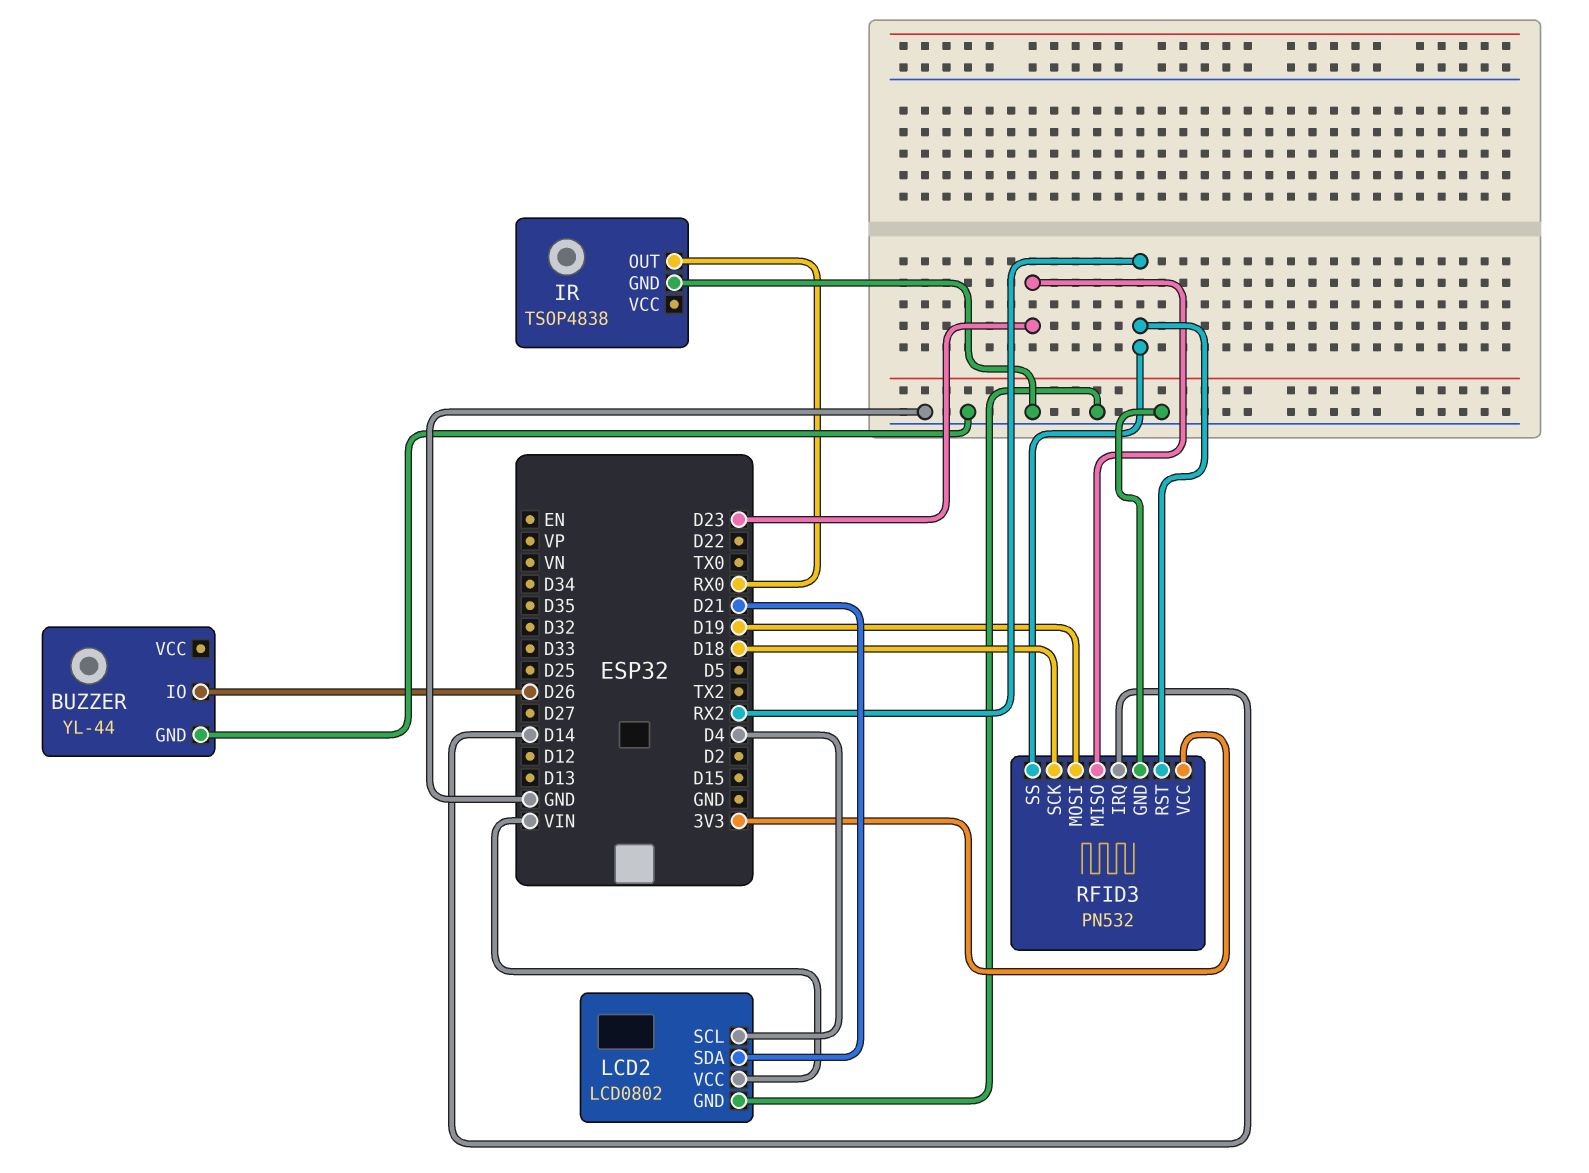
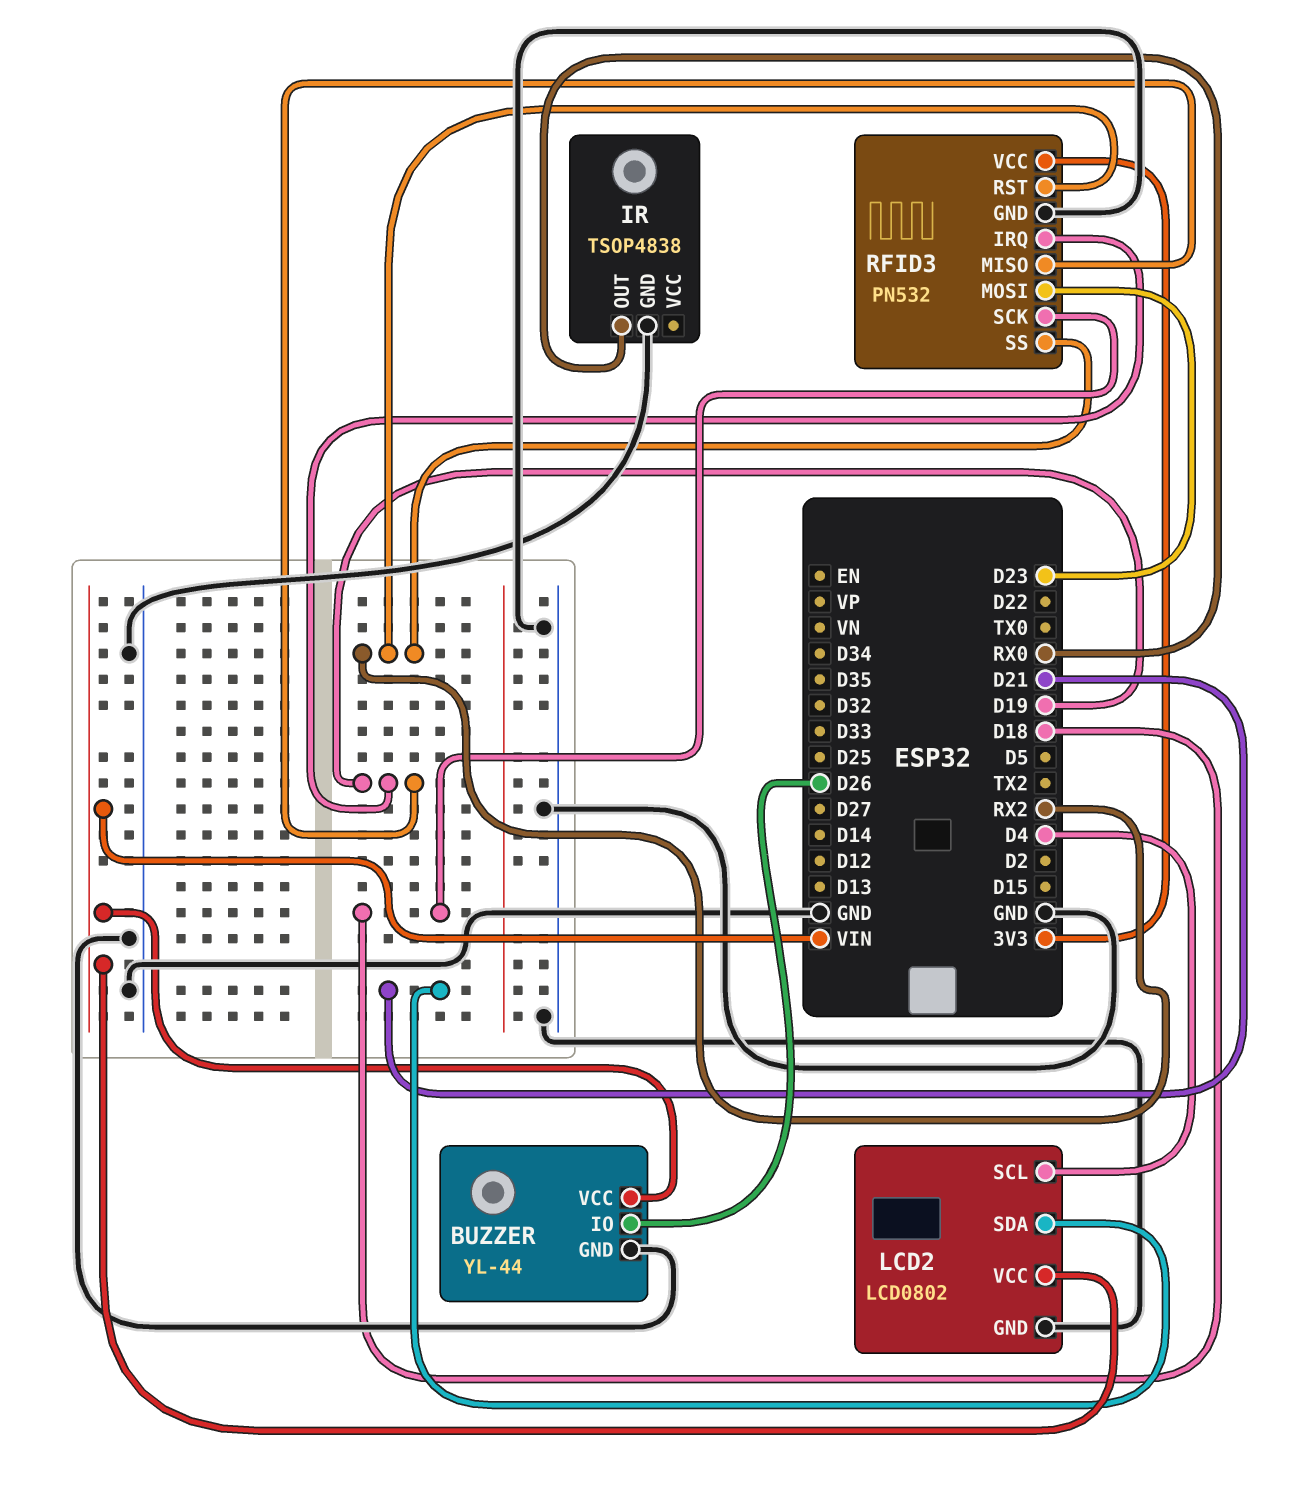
BUZZER pin VCC: none -> VIN
RFID3 pin IRQ: D14 -> D19
RFID3 pin MISO: D23 -> D19
RFID3 pin MOSI: D19 -> D23

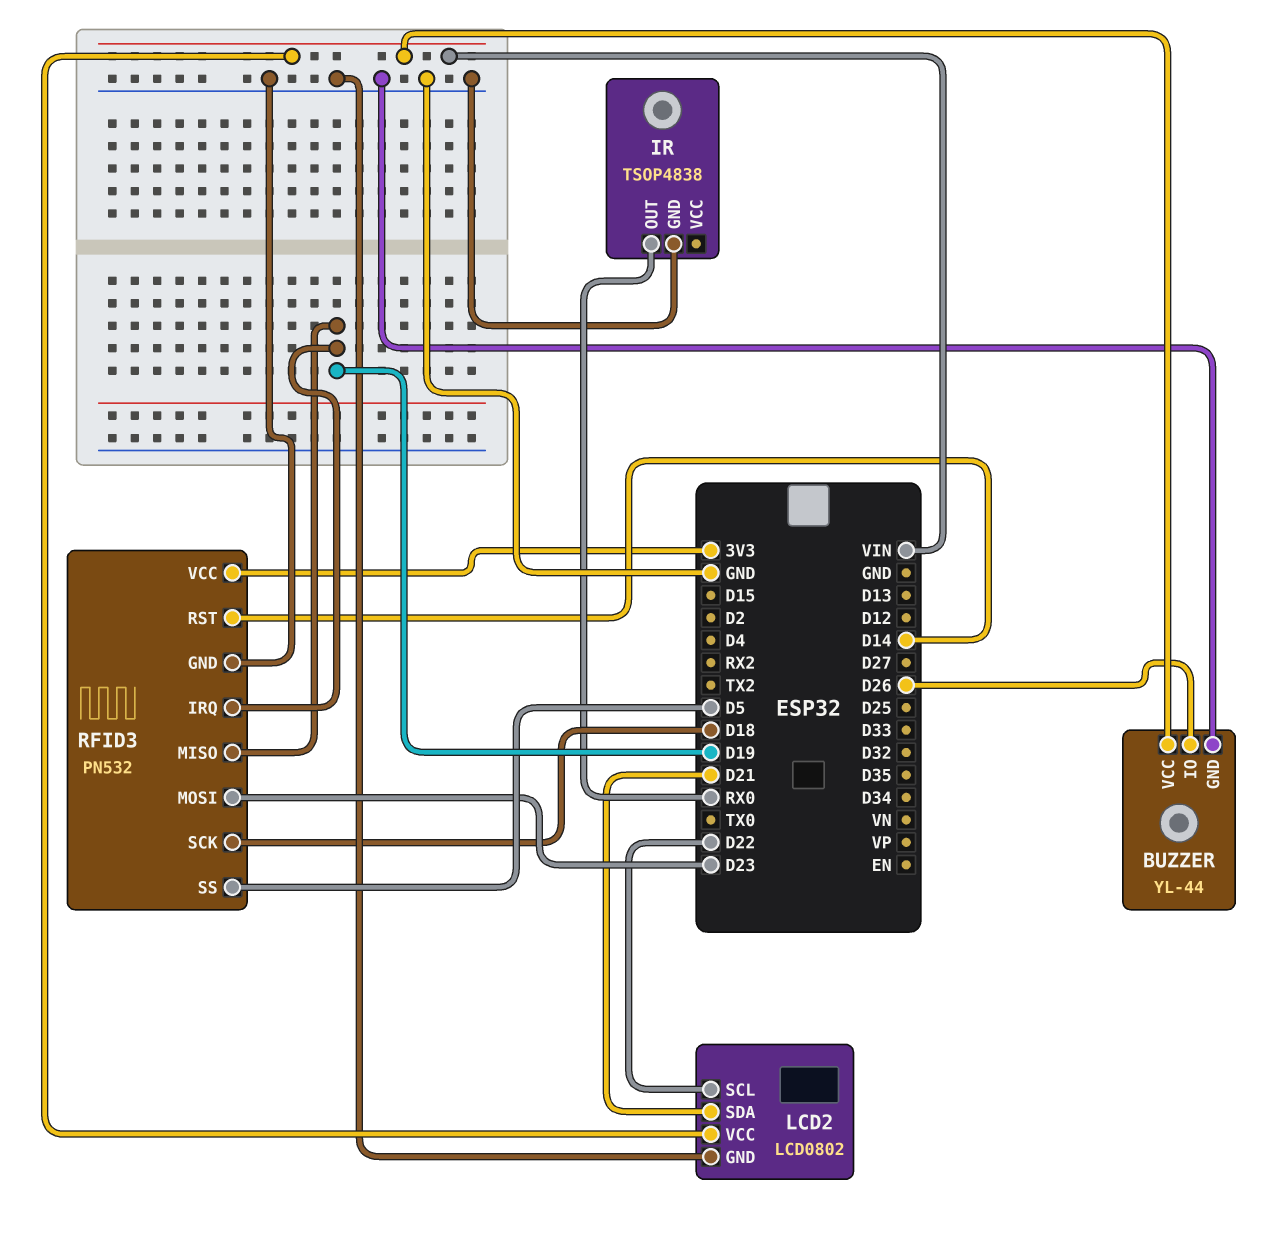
LCD2 pin SCL: D4 -> D22
RFID3 pin RST: RX2 -> D14
RFID3 pin SS: RX2 -> D5

